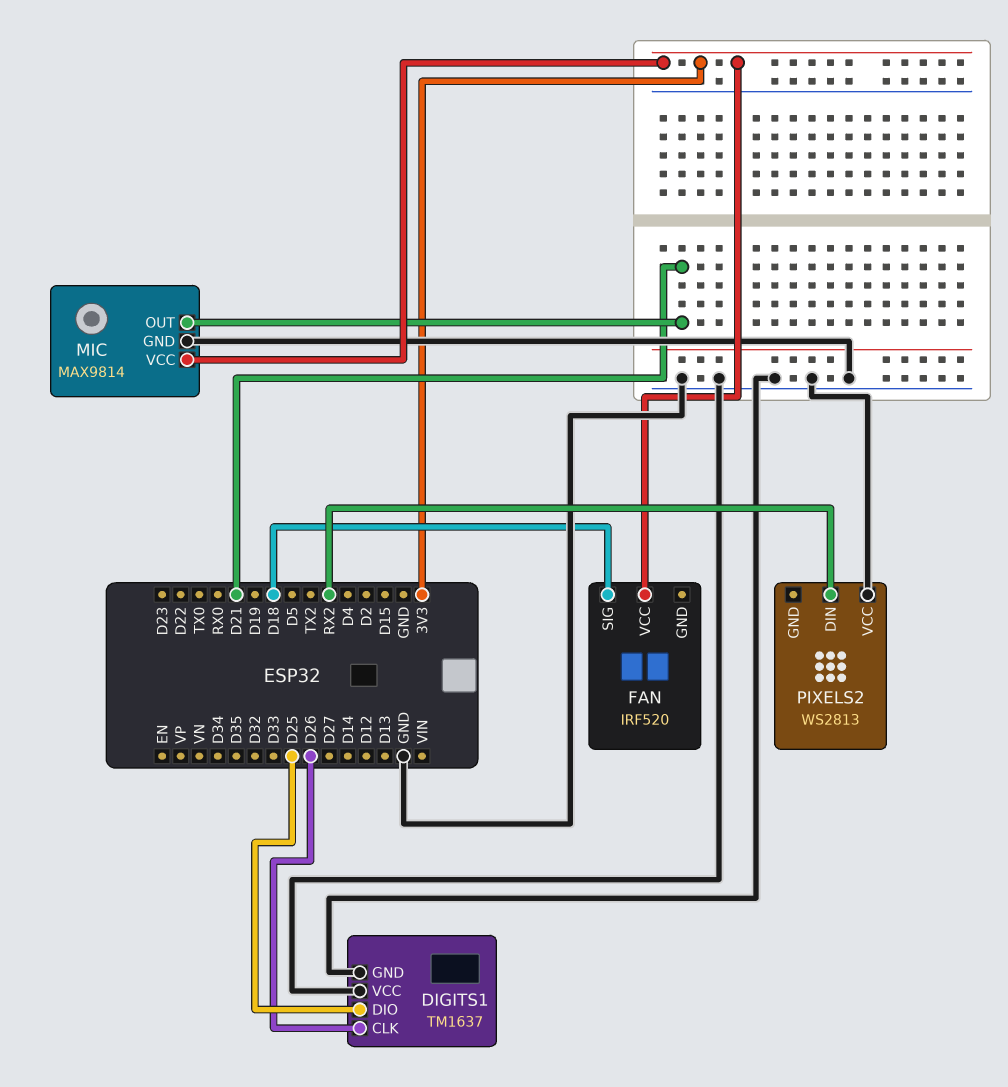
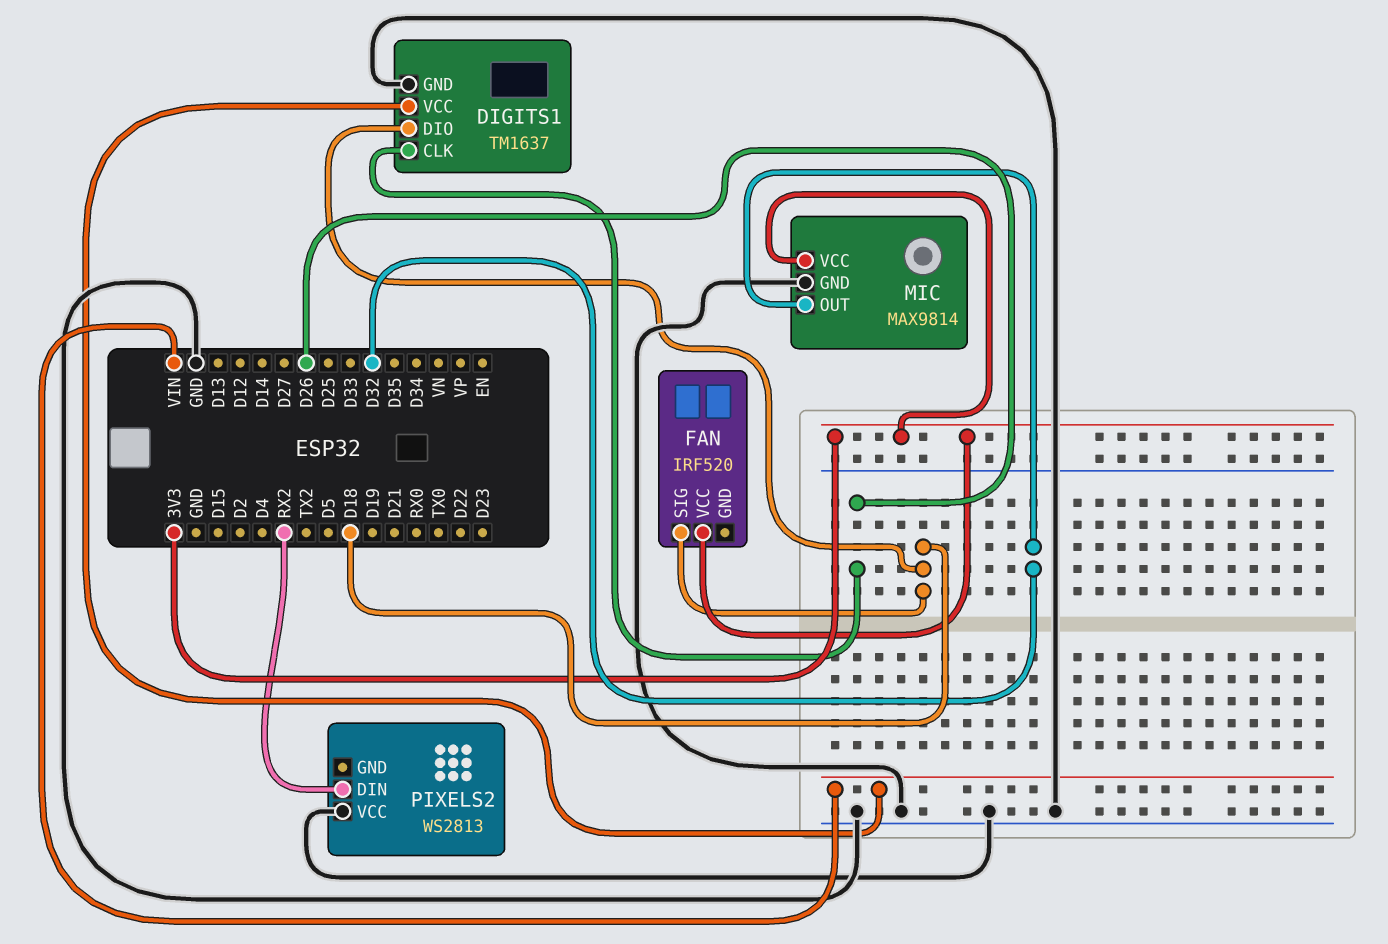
DIGITS1 pin DIO: D25 -> D18
DIGITS1 pin VCC: GND -> VIN
MIC pin OUT: D21 -> D32

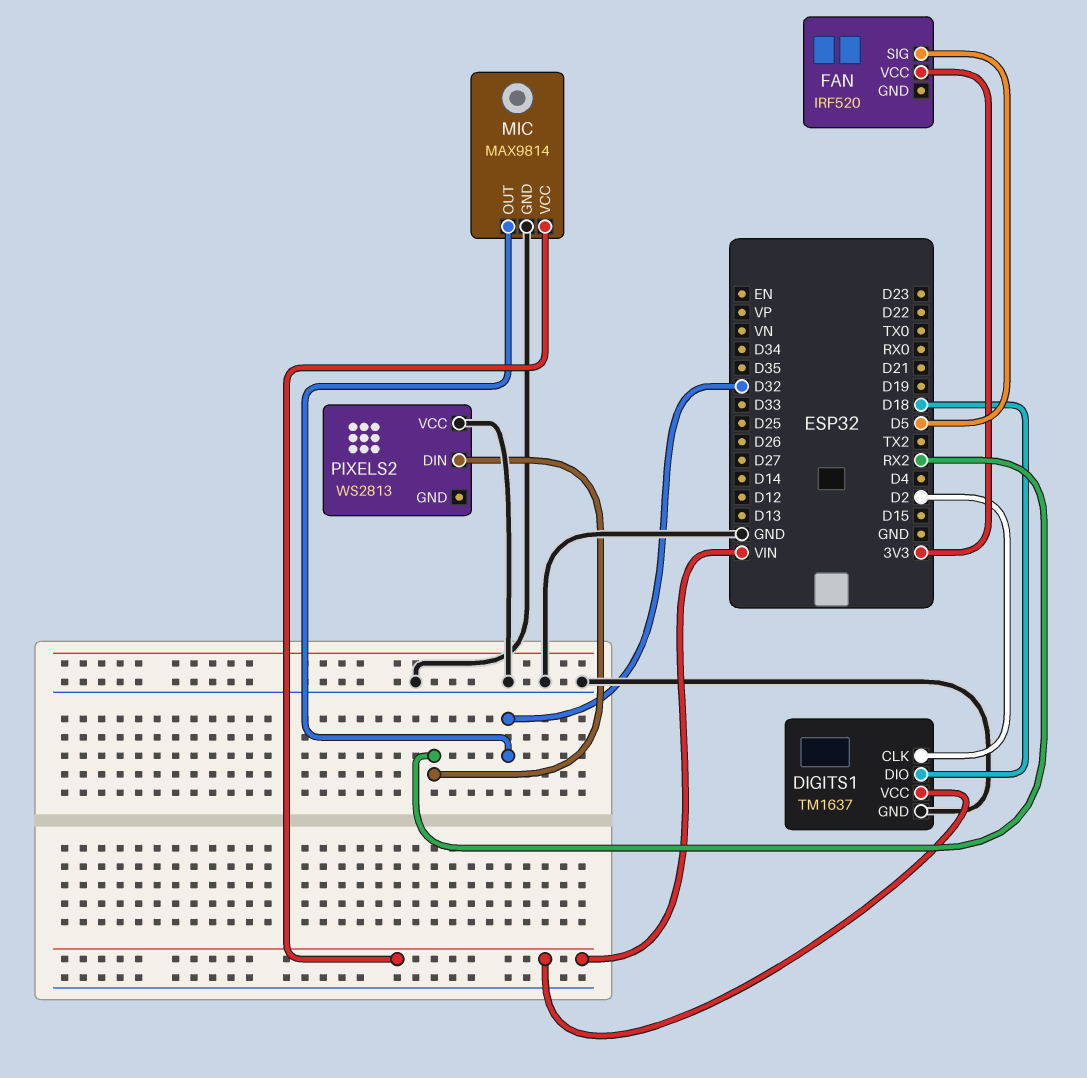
DIGITS1 pin CLK: D26 -> D2
FAN pin SIG: D18 -> D5
MIC pin VCC: 3V3 -> VIN

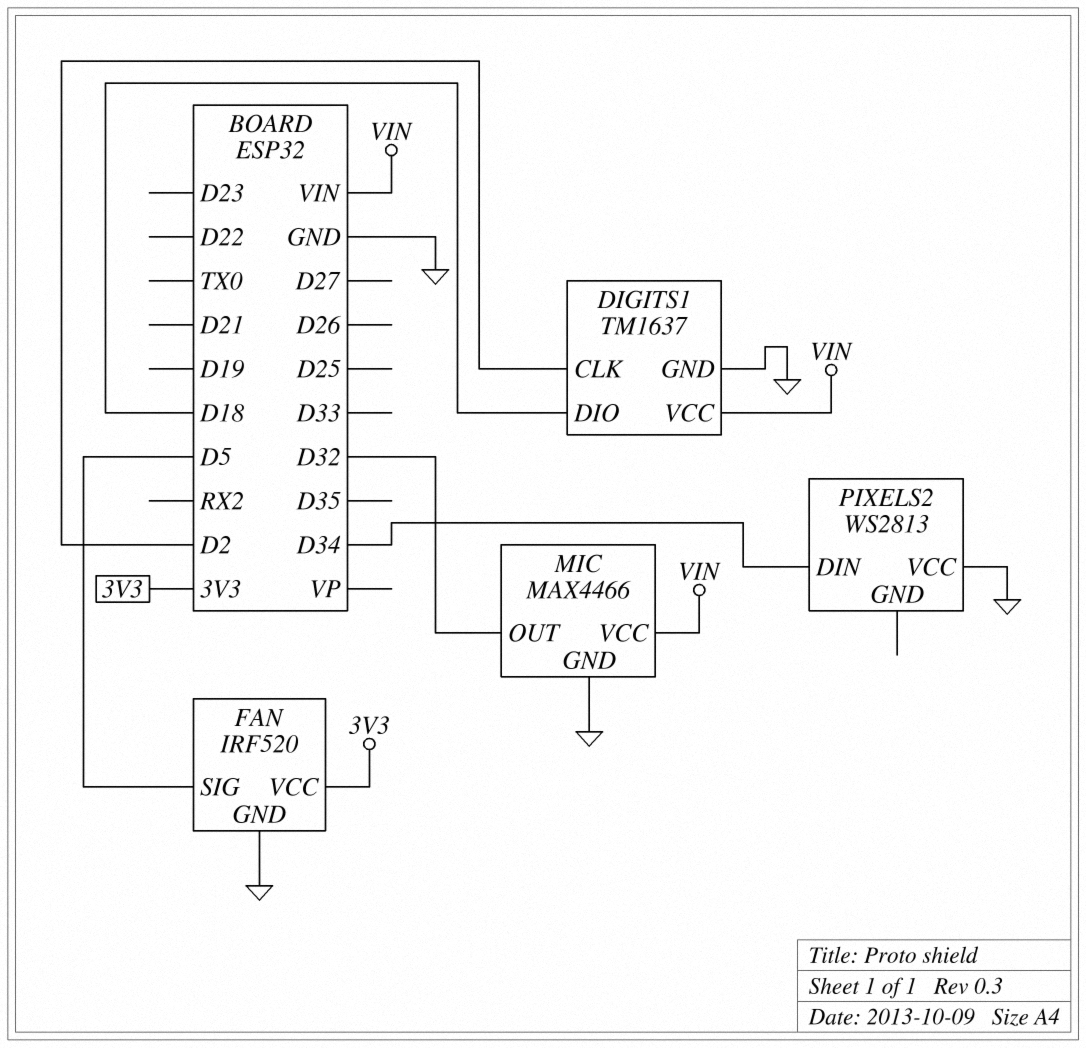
FAN pin GND: none -> GND
MIC: MAX9814 -> MAX4466
PIXELS2 pin DIN: RX2 -> D34

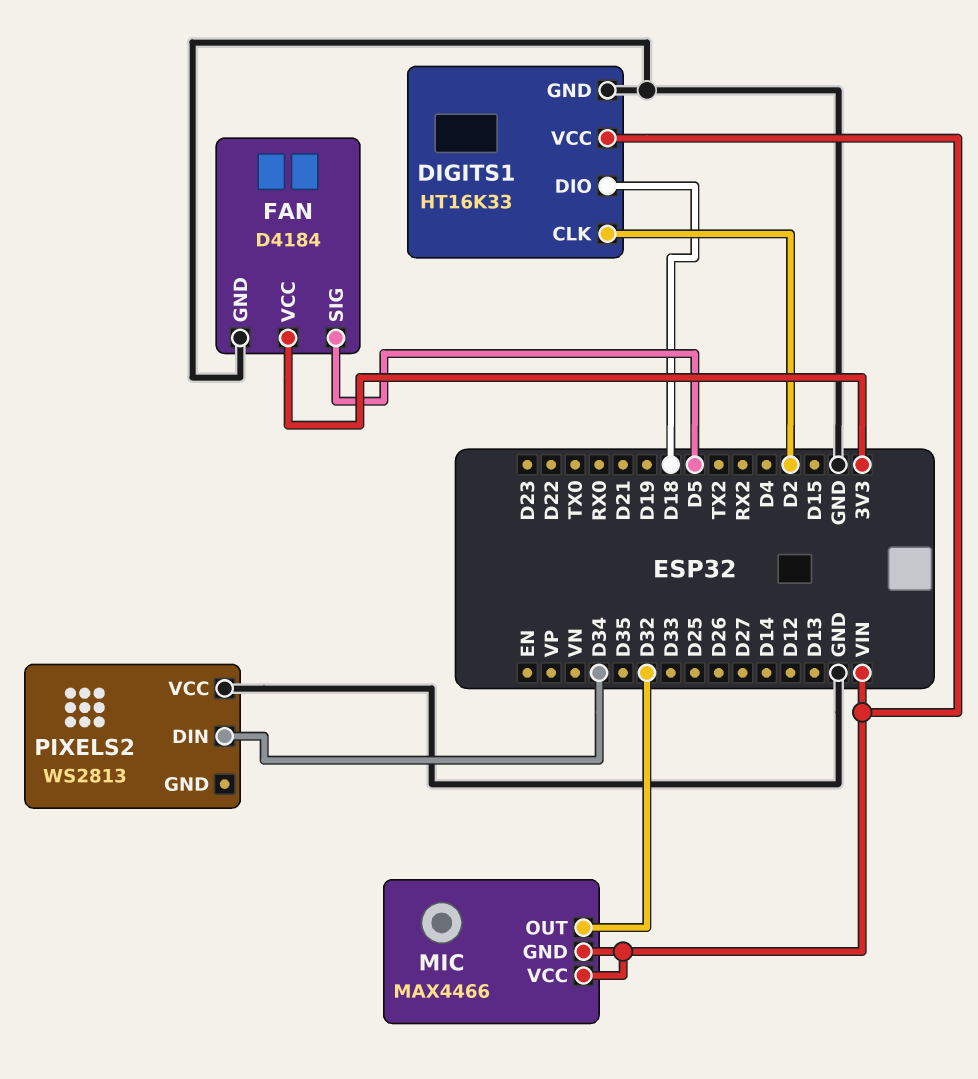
DIGITS1: TM1637 -> HT16K33
FAN: IRF520 -> D4184
MIC pin GND: GND -> VIN

